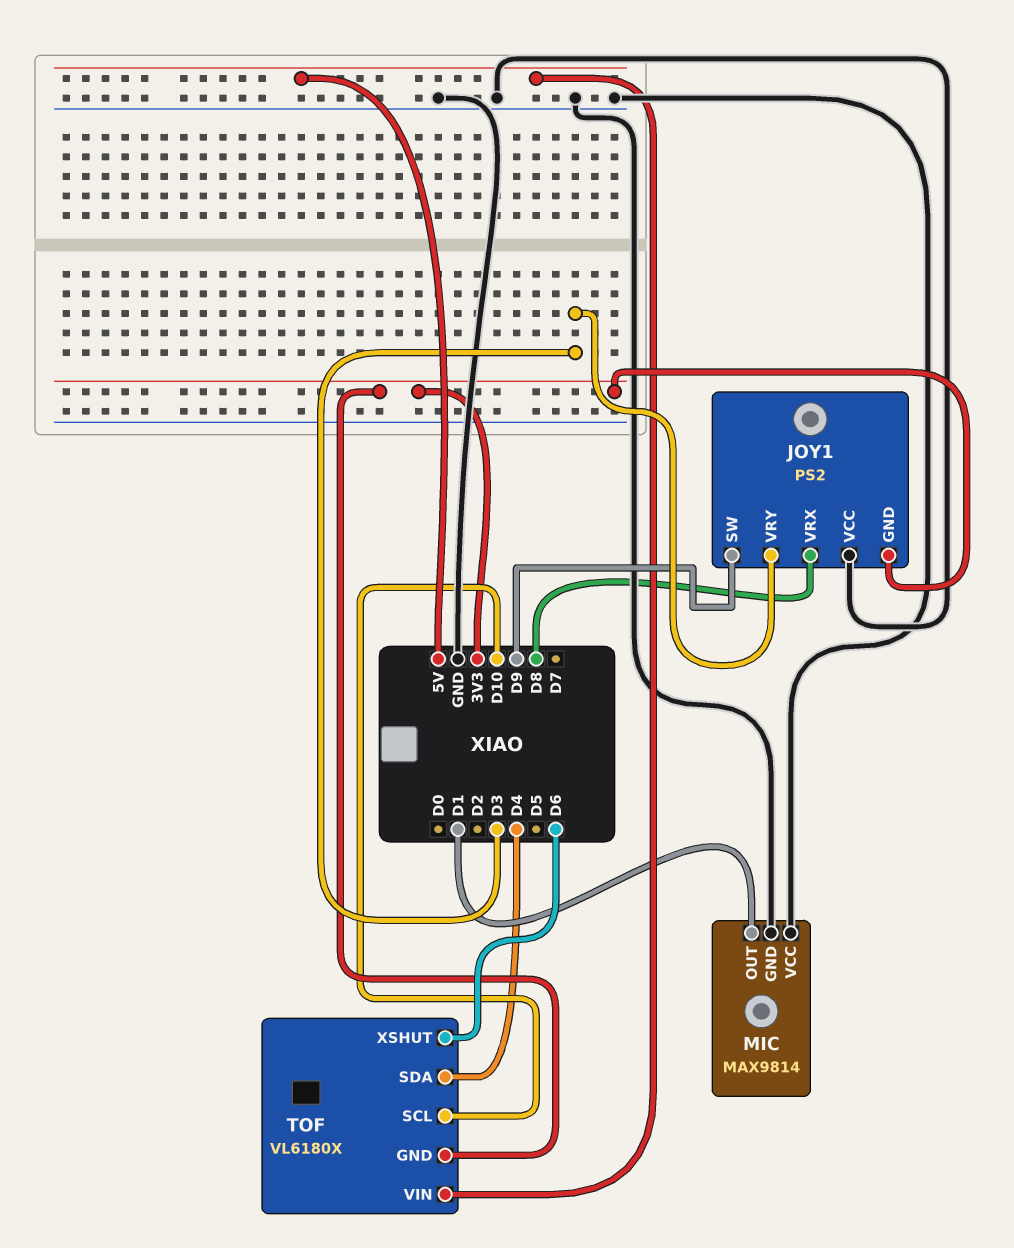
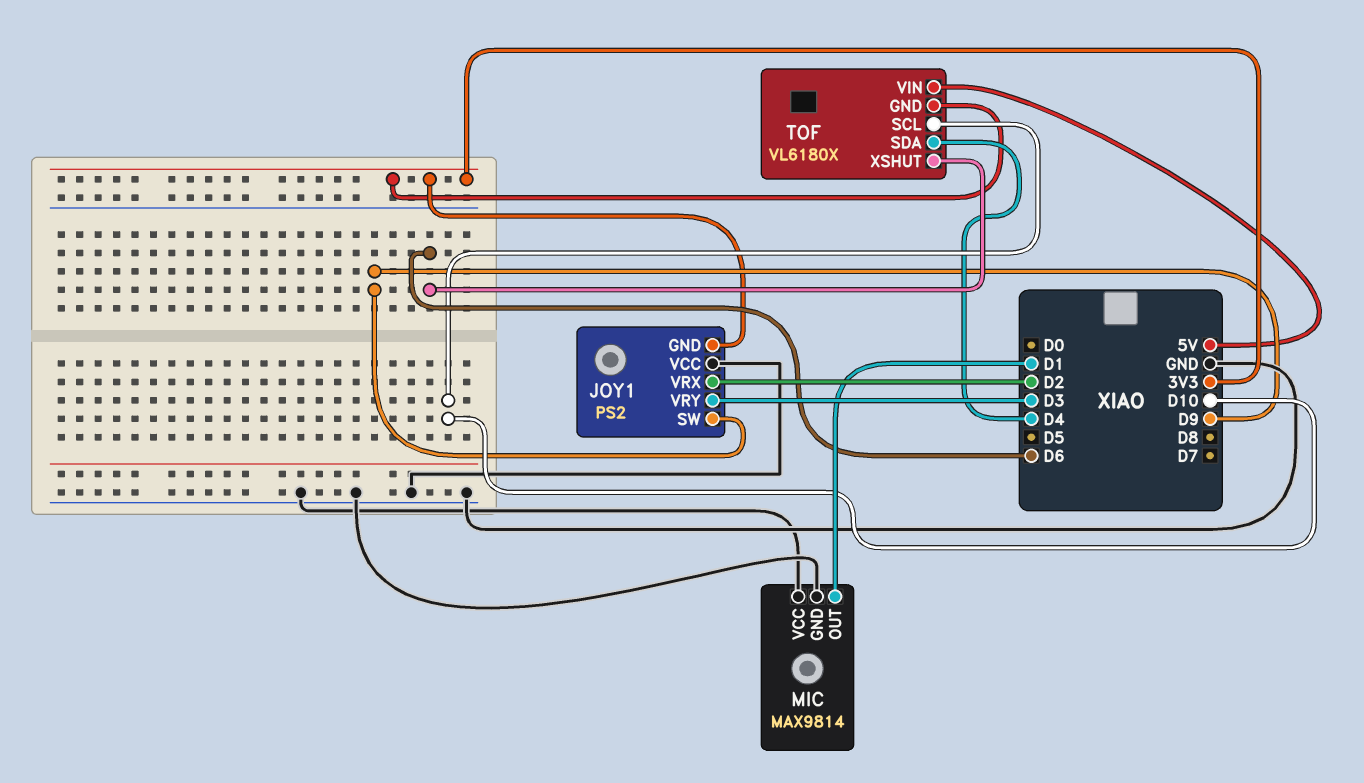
JOY1 pin VRX: D8 -> D2

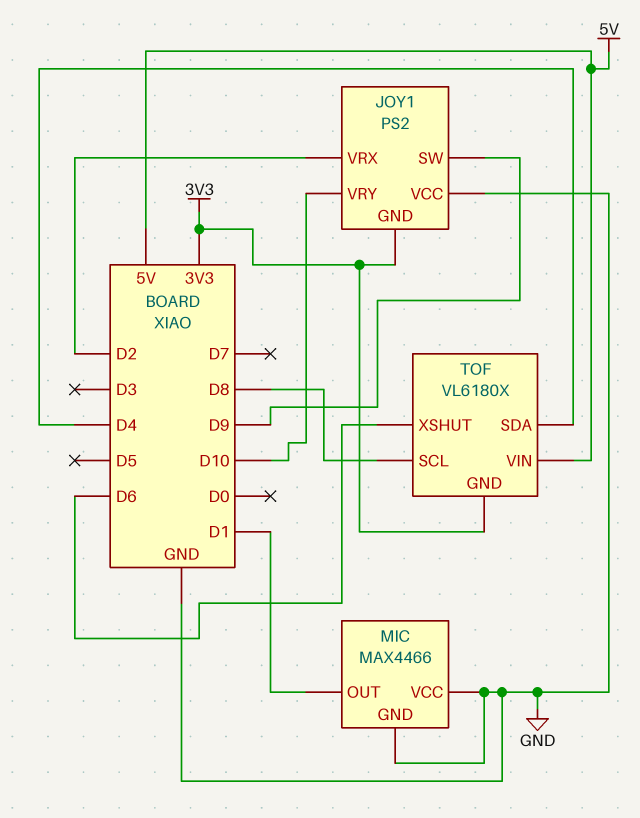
JOY1 pin VRY: D3 -> D10
MIC: MAX9814 -> MAX4466
TOF pin SCL: D10 -> D8

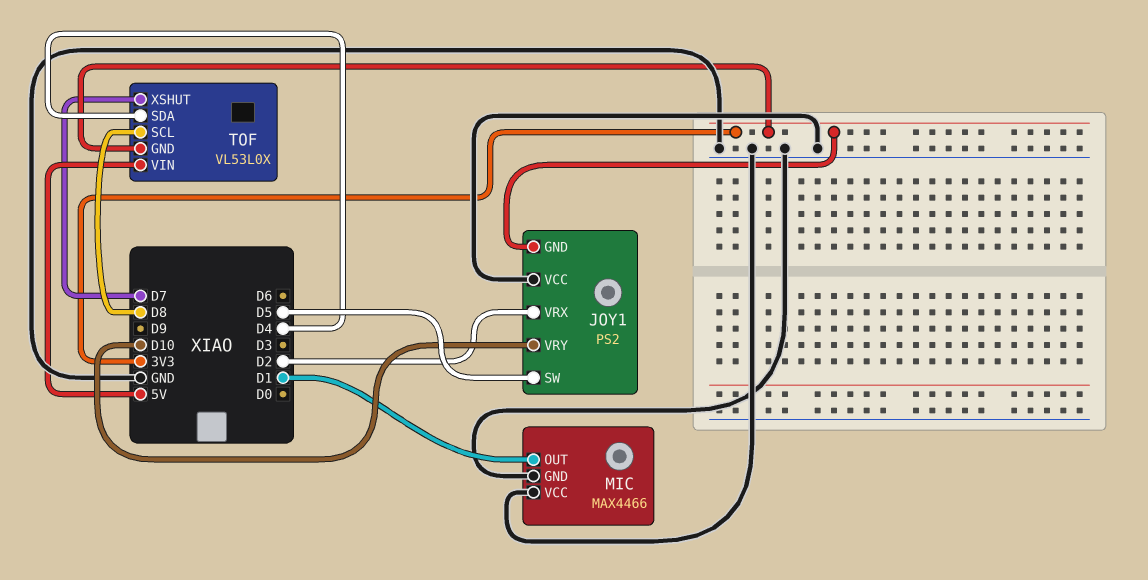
JOY1 pin SW: D9 -> D5
TOF: VL6180X -> VL53L0X
TOF pin XSHUT: D6 -> D7

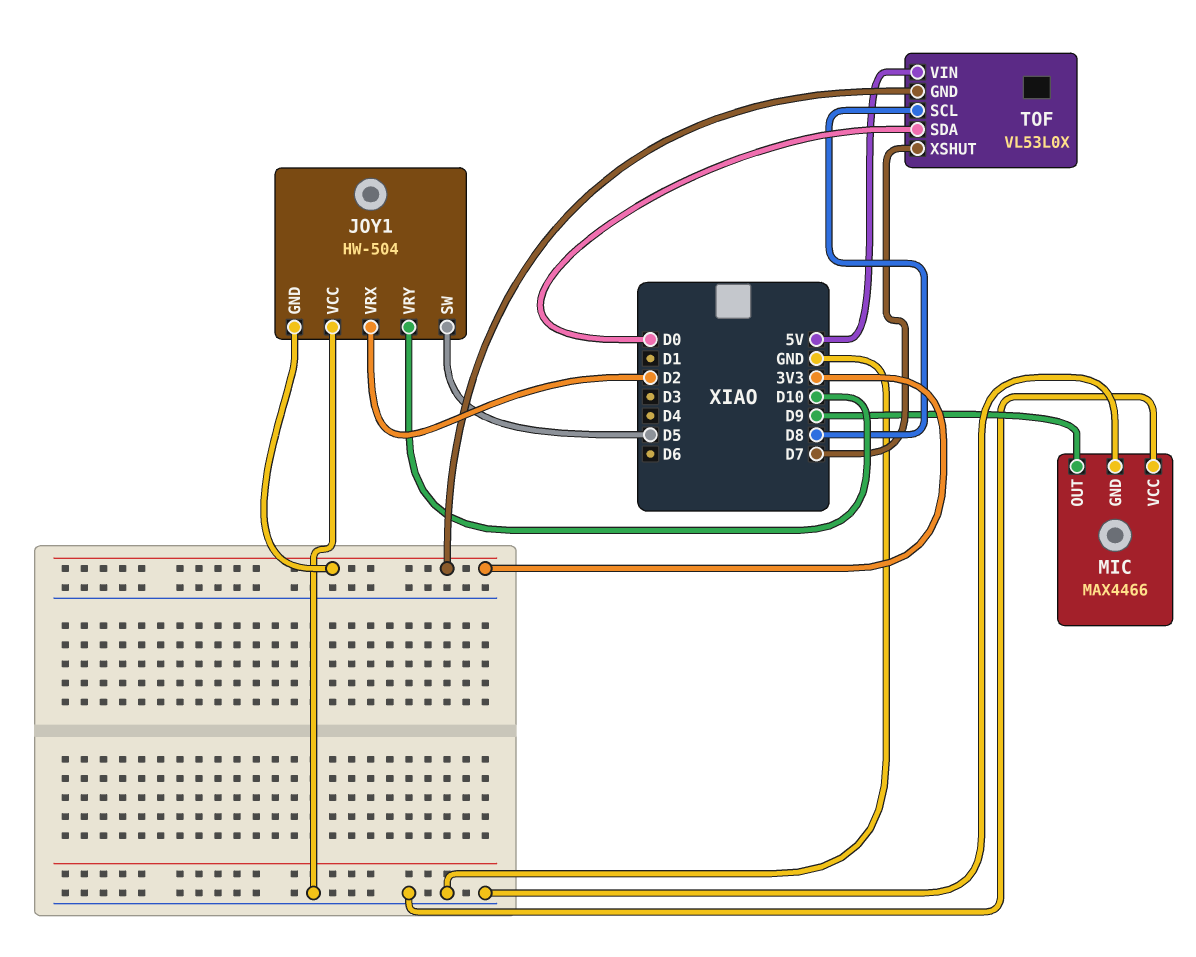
JOY1: PS2 -> HW-504
MIC pin OUT: D1 -> D9
TOF pin SDA: D4 -> D0

